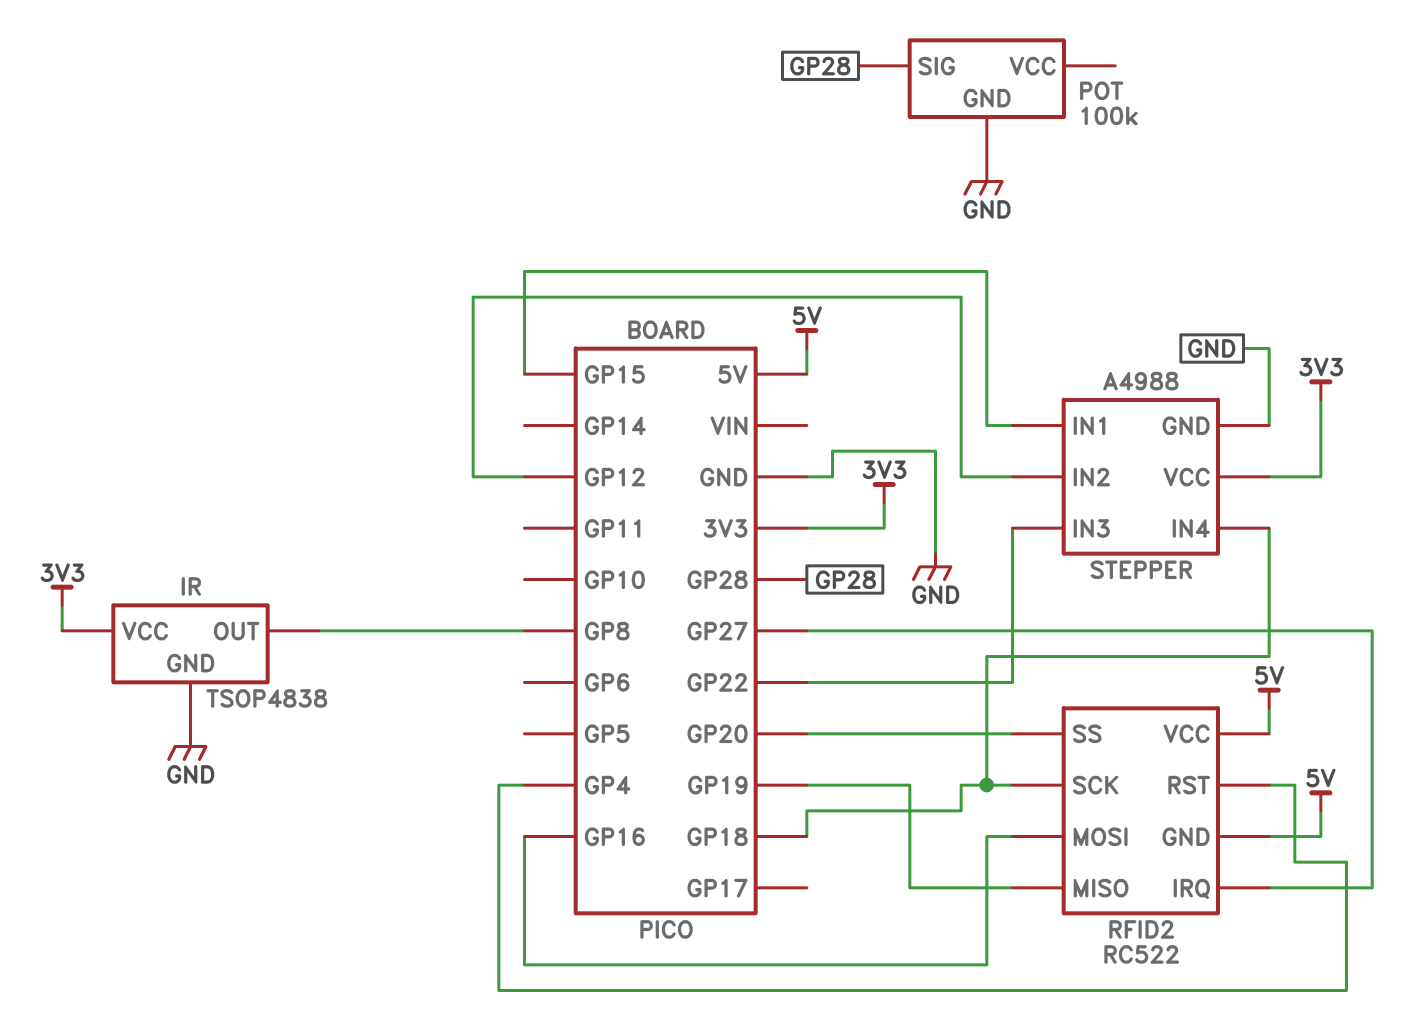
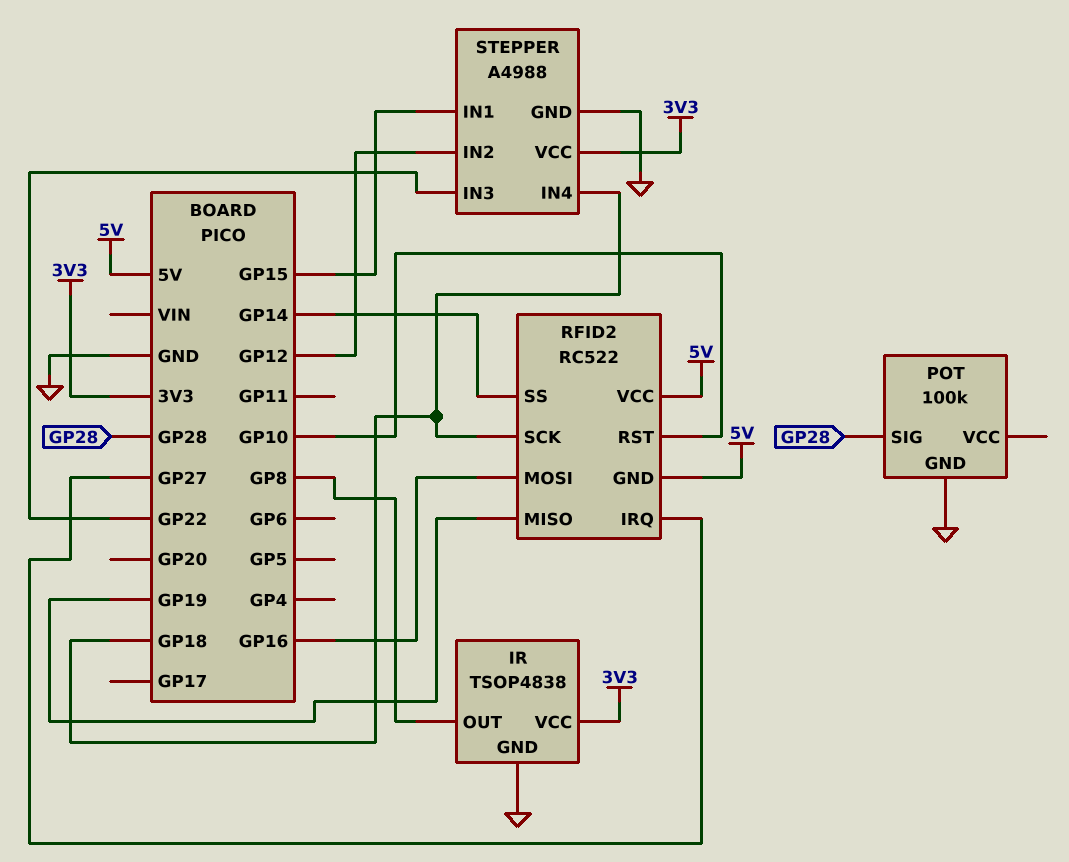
RFID2 pin RST: GP4 -> GP10
RFID2 pin SS: GP20 -> GP14

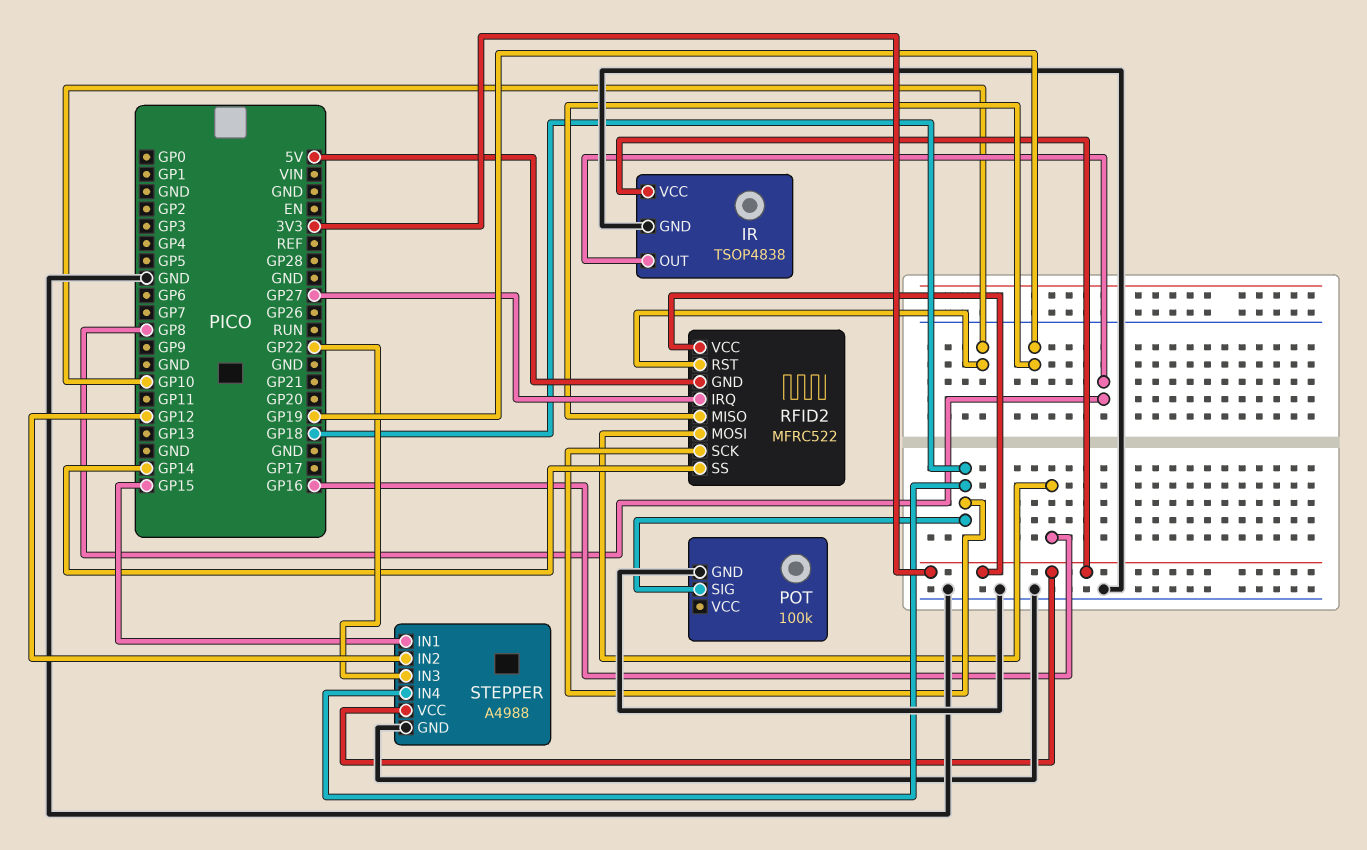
POT pin SIG: GP28 -> GP18
RFID2: RC522 -> MFRC522
RFID2 pin VCC: 5V -> 3V3

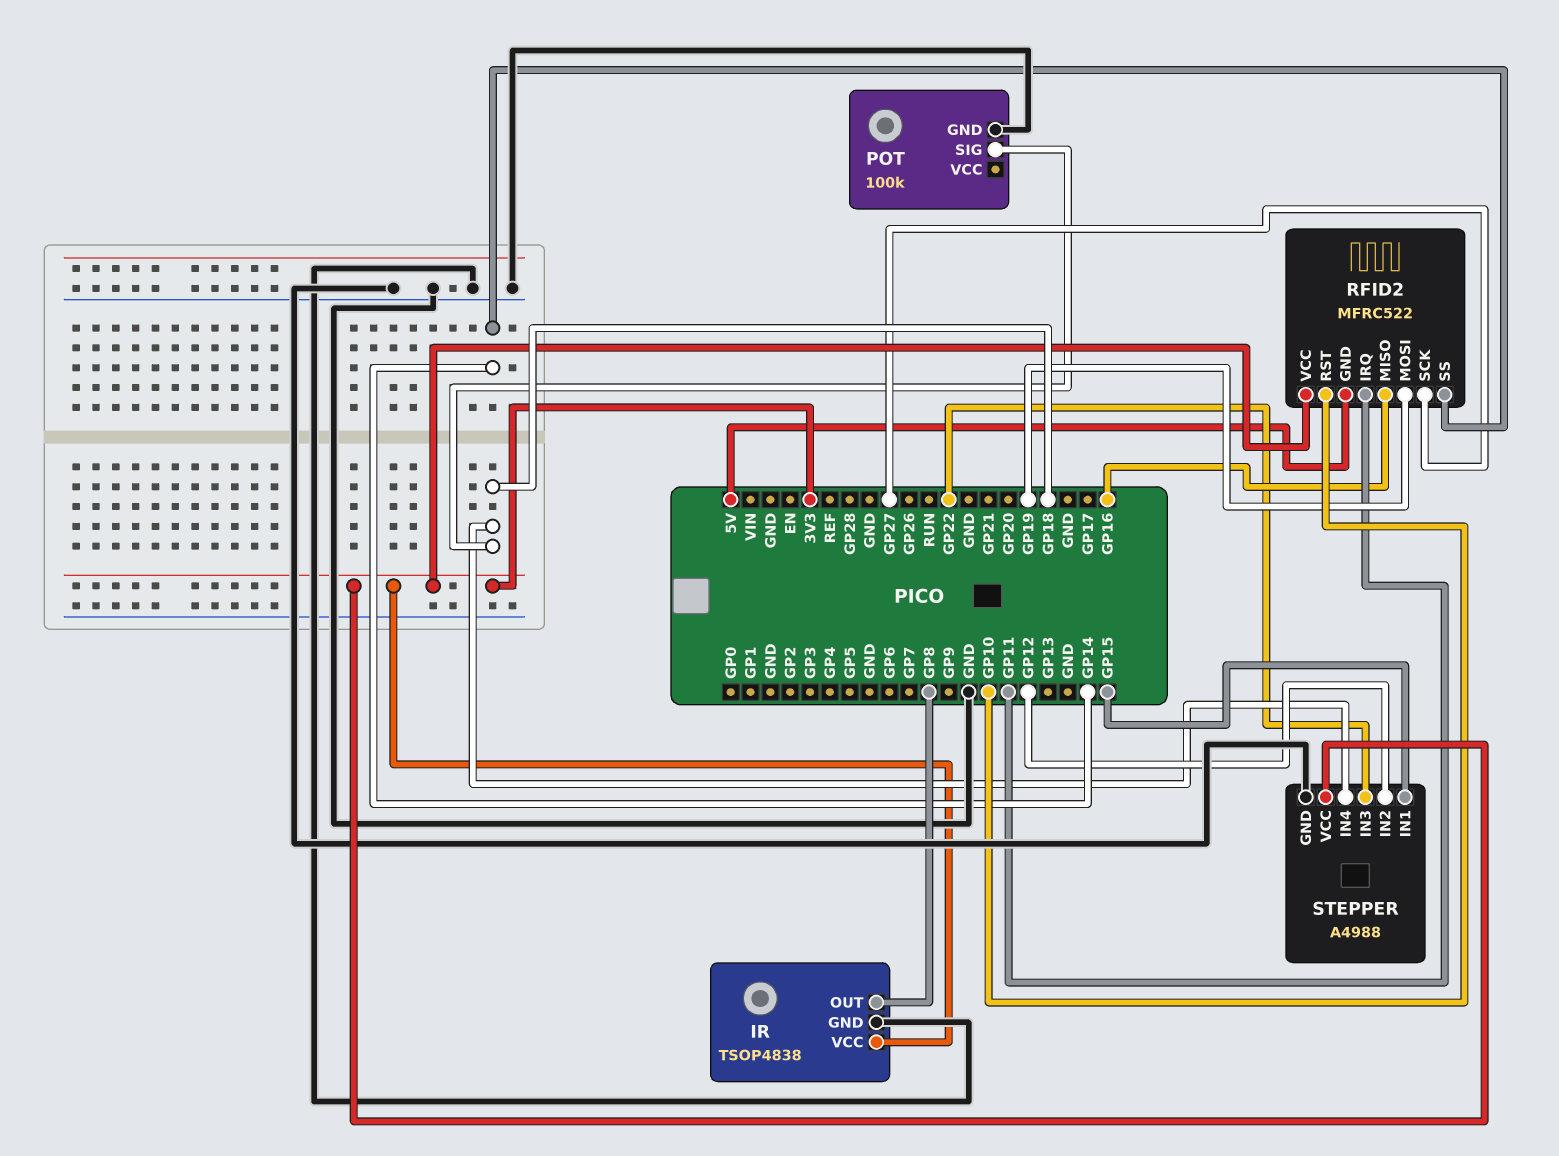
RFID2 pin IRQ: GP27 -> GP11
RFID2 pin MISO: GP19 -> GP16
RFID2 pin MOSI: GP16 -> GP19
RFID2 pin SCK: GP18 -> GP27

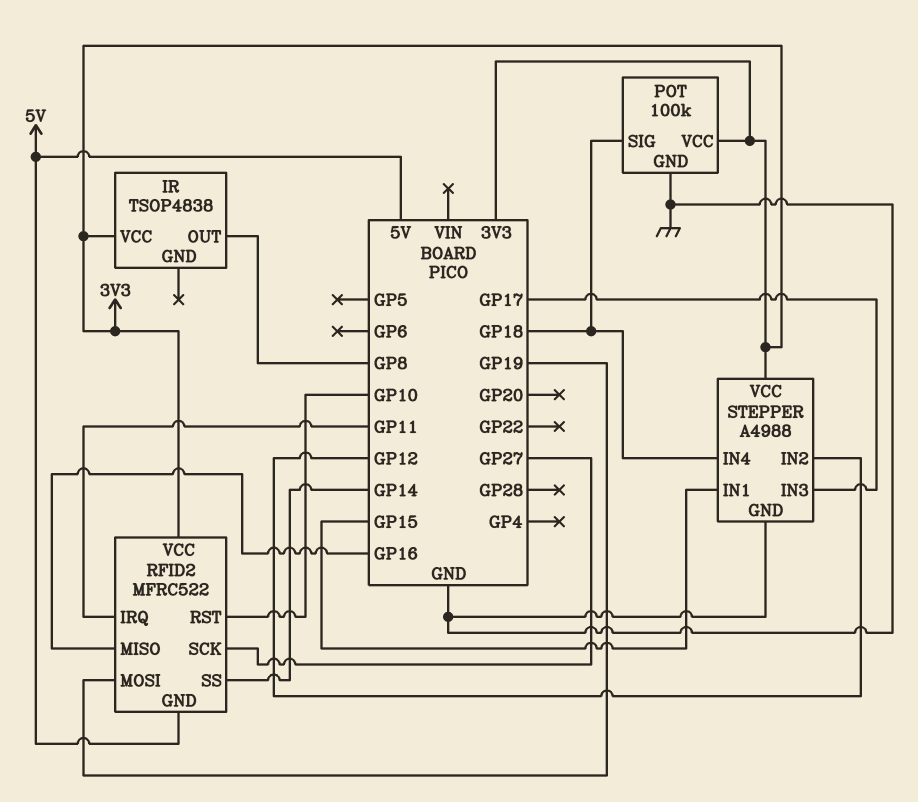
IR pin GND: GND -> none
POT pin VCC: none -> 3V3
STEPPER pin IN3: GP22 -> GP17

